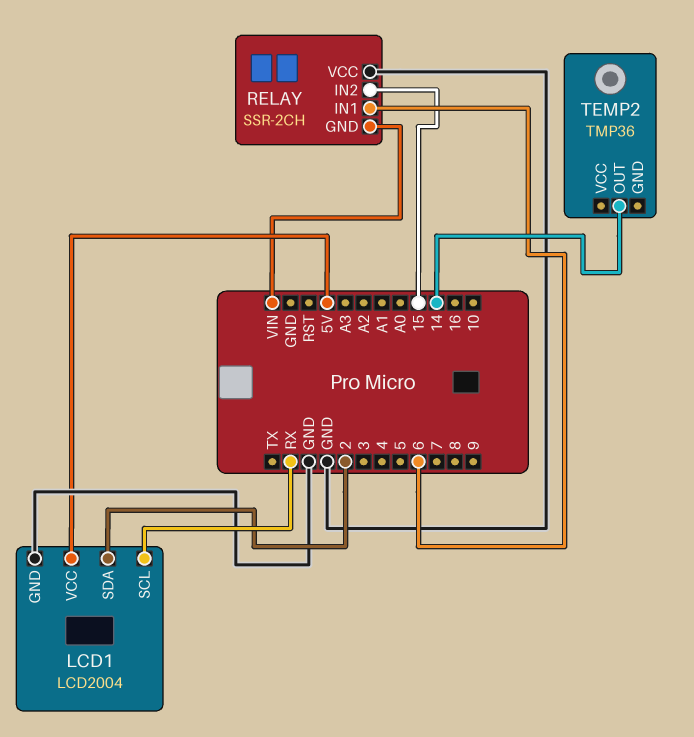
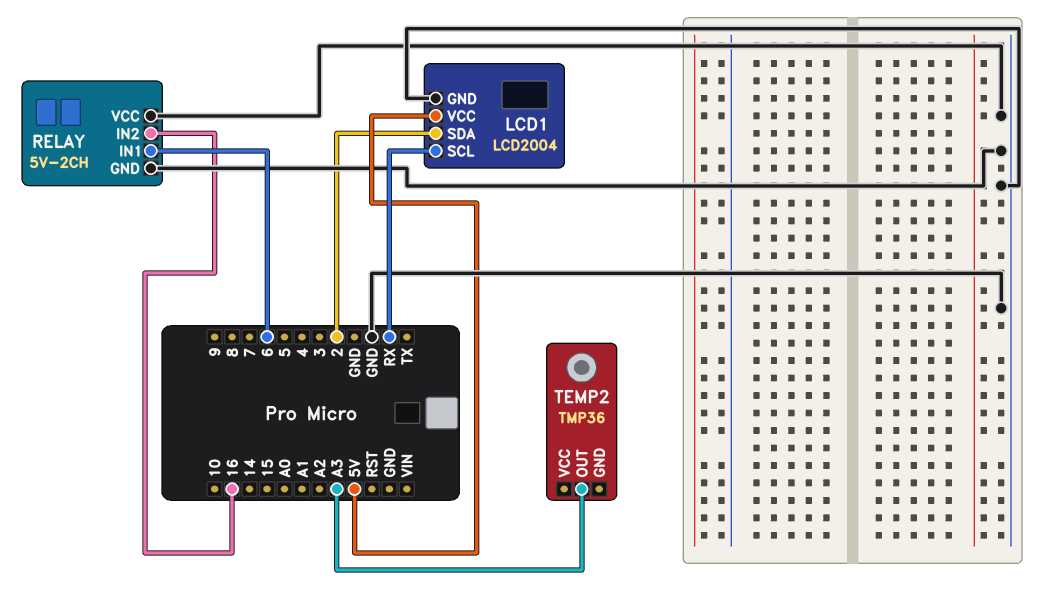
RELAY: SSR-2CH -> 5V-2CH
RELAY pin GND: VIN -> GND
RELAY pin IN2: 15 -> 16
TEMP2 pin OUT: 14 -> A3

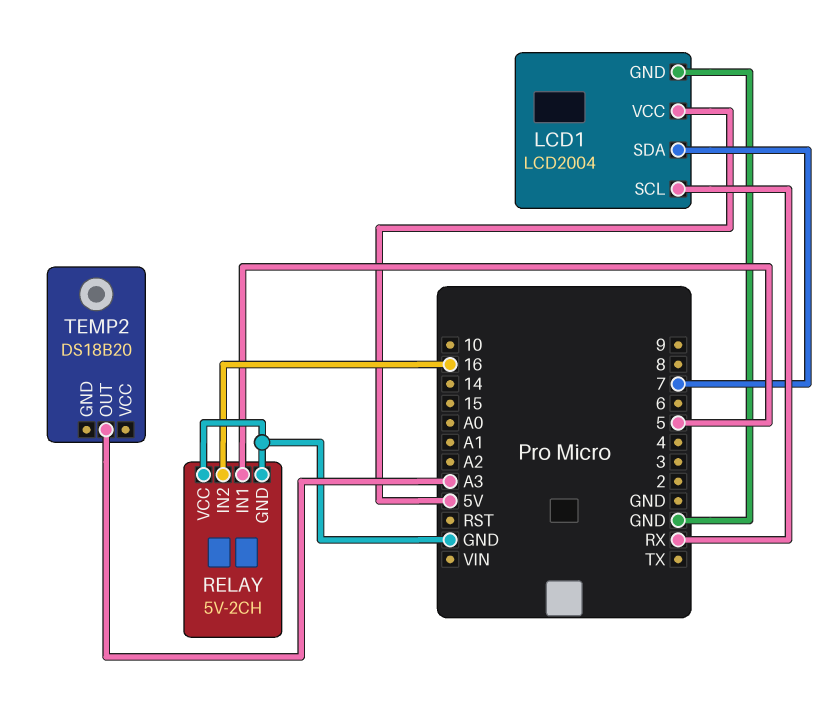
LCD1 pin SDA: 2 -> 7
RELAY pin IN1: 6 -> 5
TEMP2: TMP36 -> DS18B20

